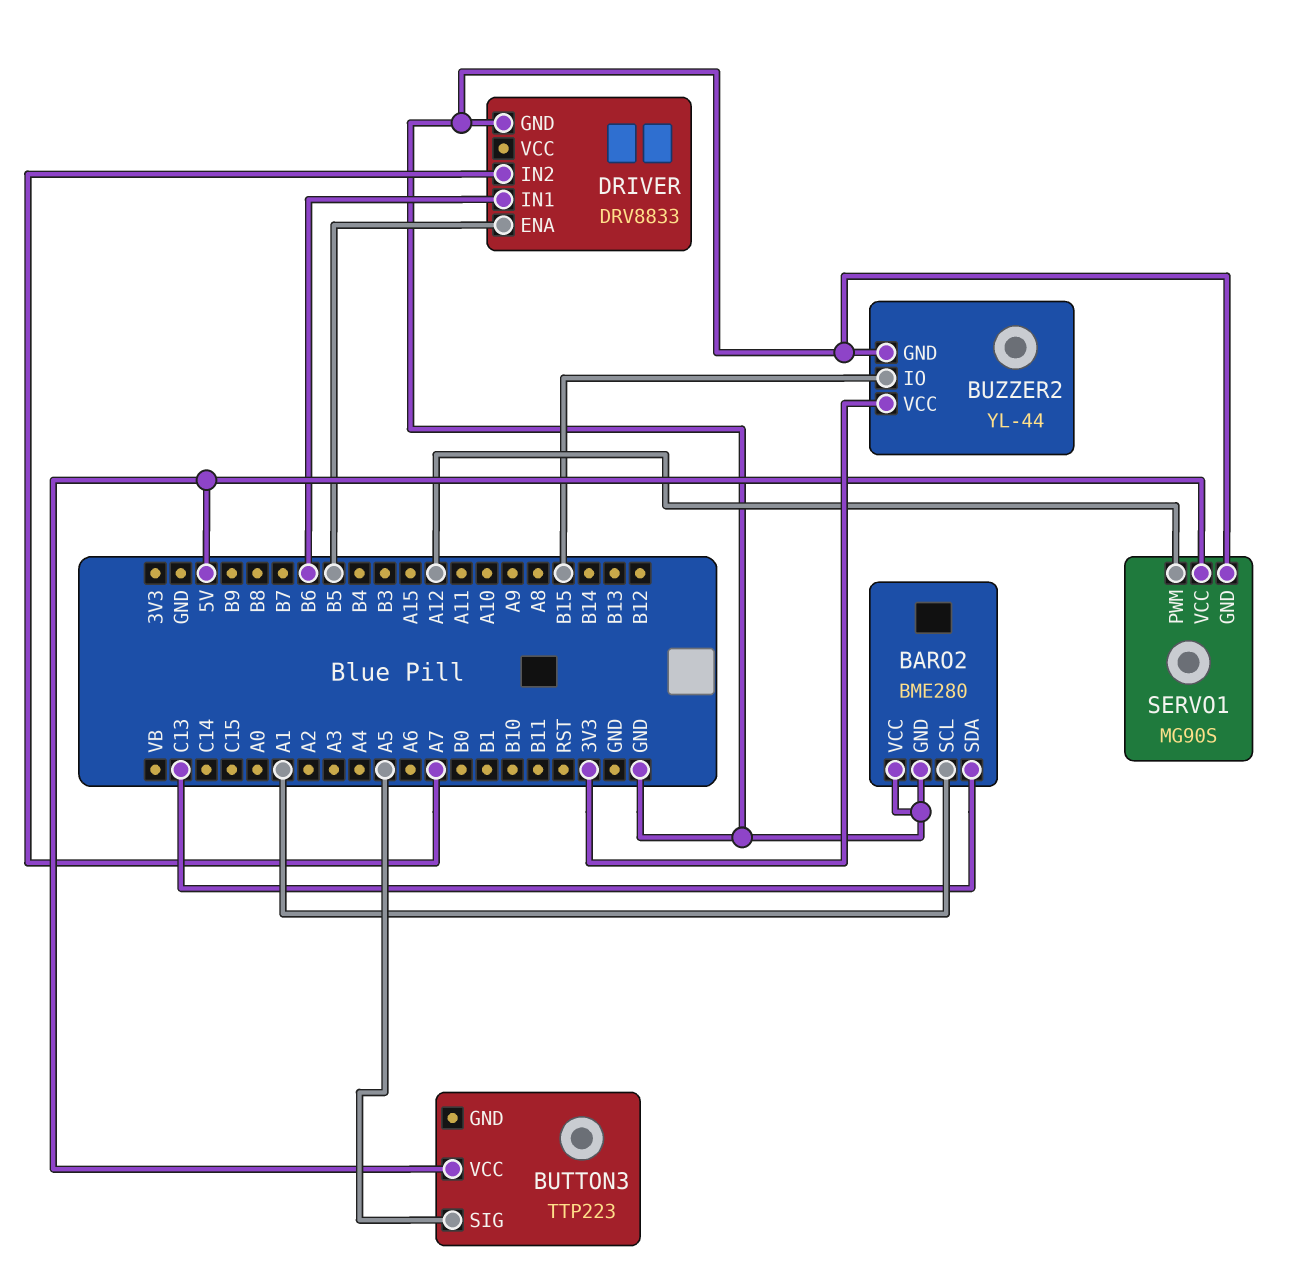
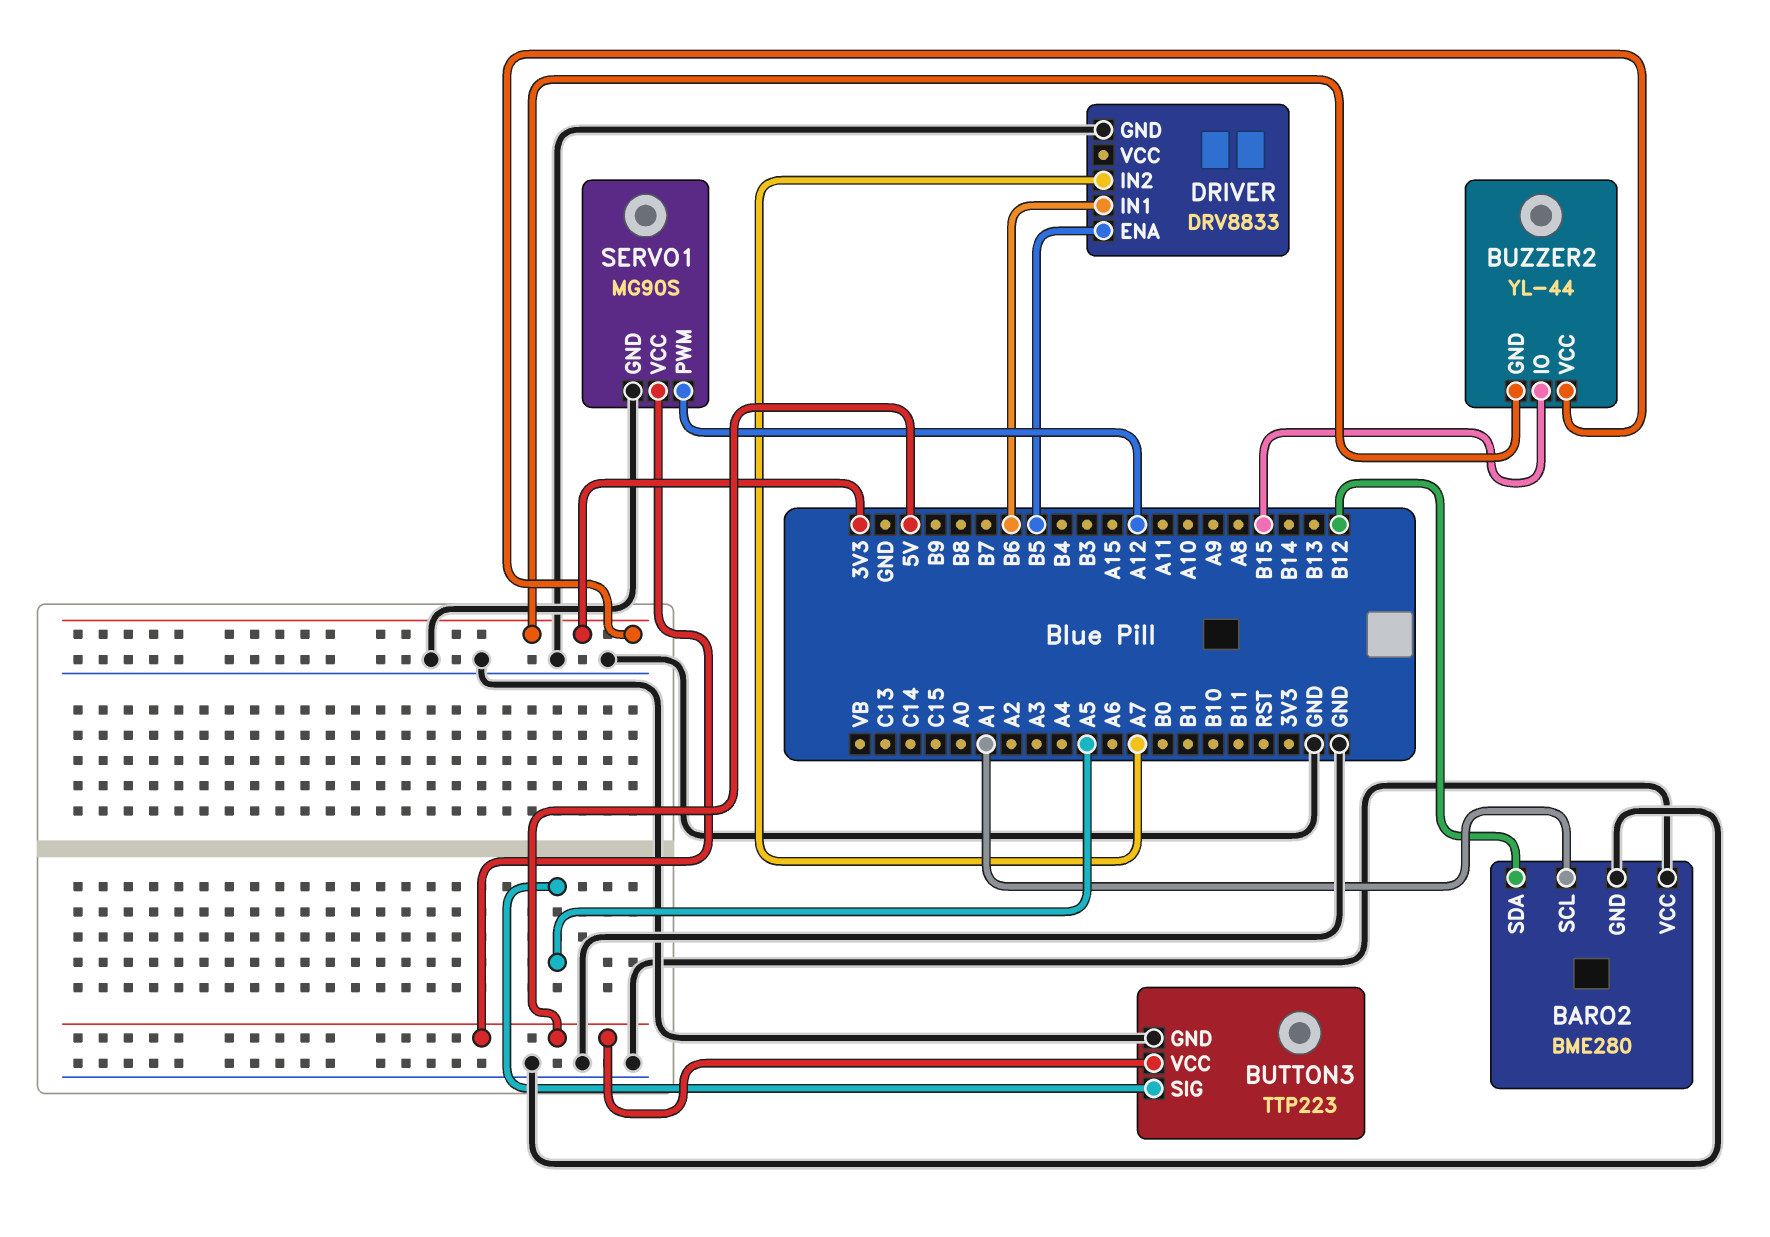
BARO2 pin SDA: C13 -> B12
BUTTON3 pin GND: none -> GND
BUZZER2 pin GND: GND -> 3V3

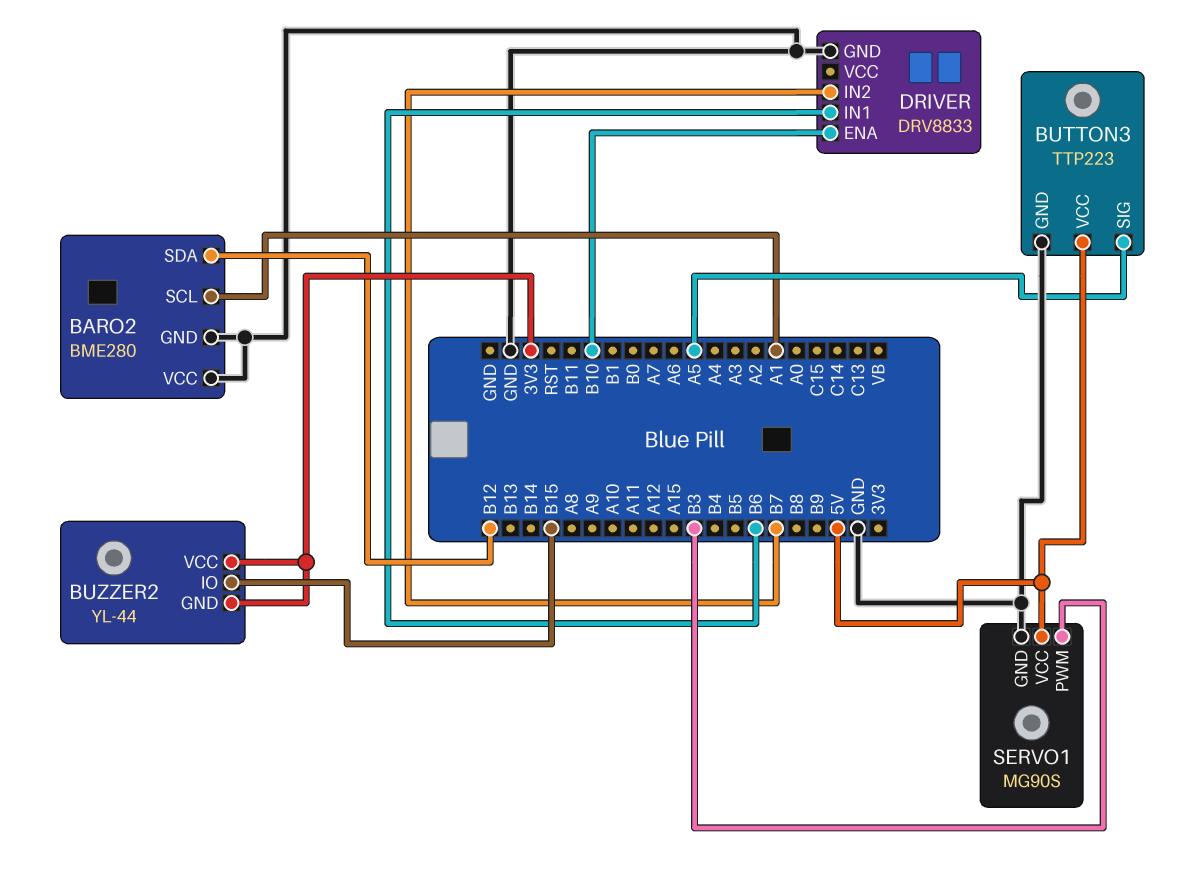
DRIVER pin ENA: B5 -> B10
DRIVER pin IN2: A7 -> B7
SERVO1 pin PWM: A12 -> B3

